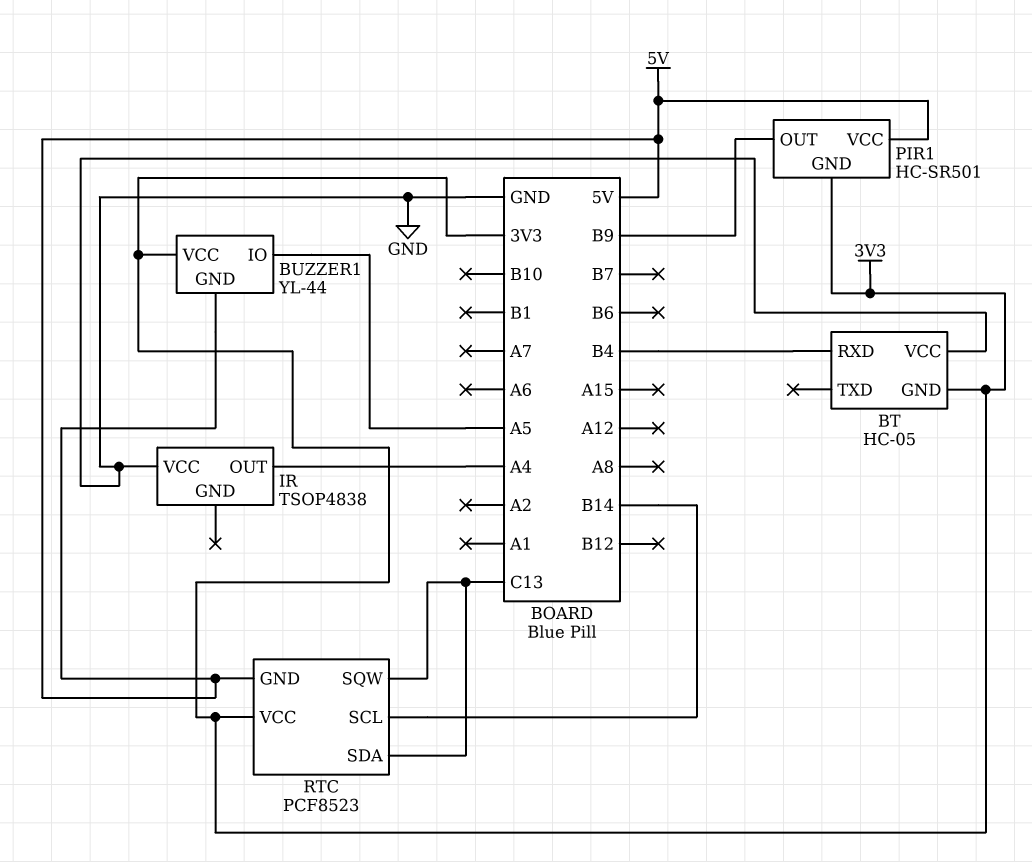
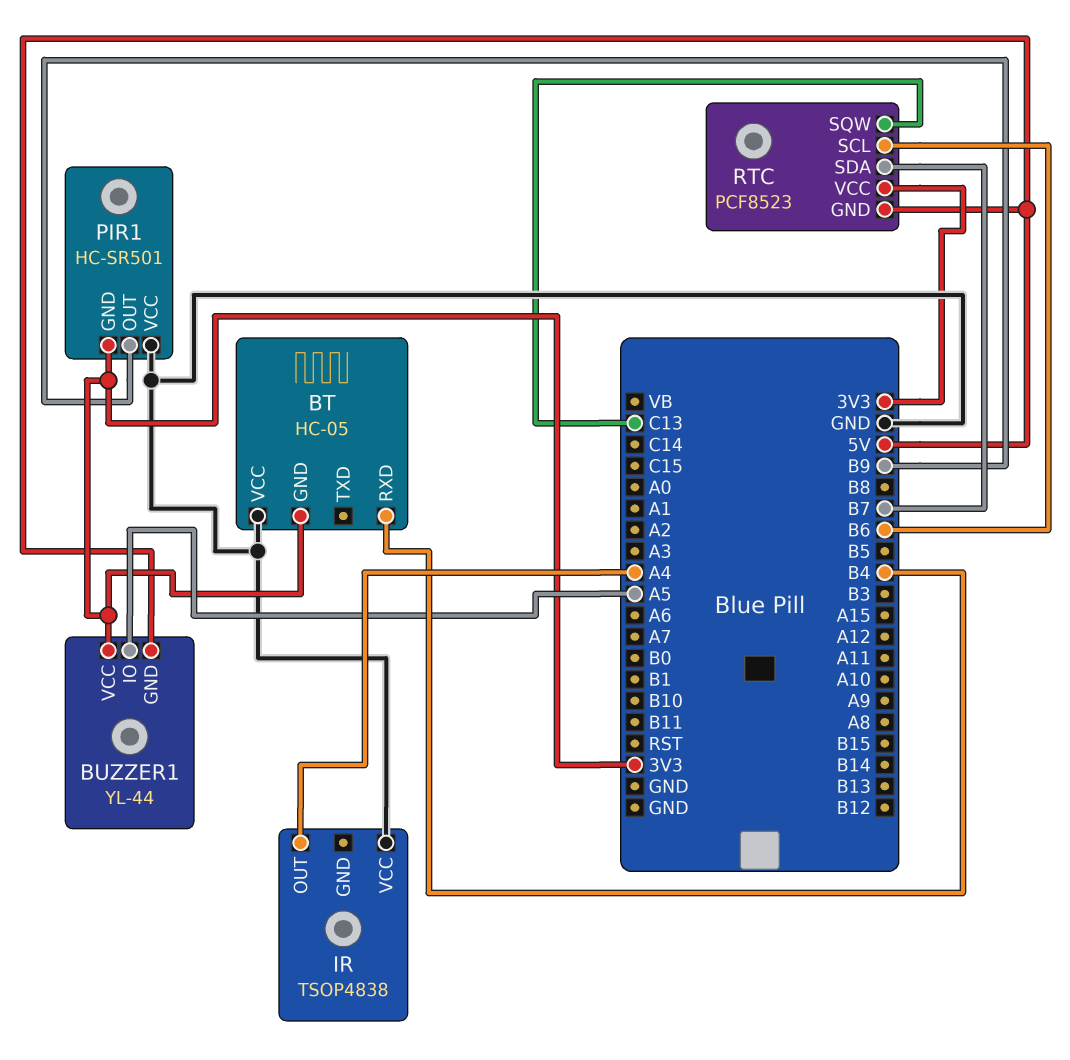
PIR1 pin VCC: 5V -> GND
RTC pin SCL: B14 -> B6
RTC pin SDA: C13 -> B7

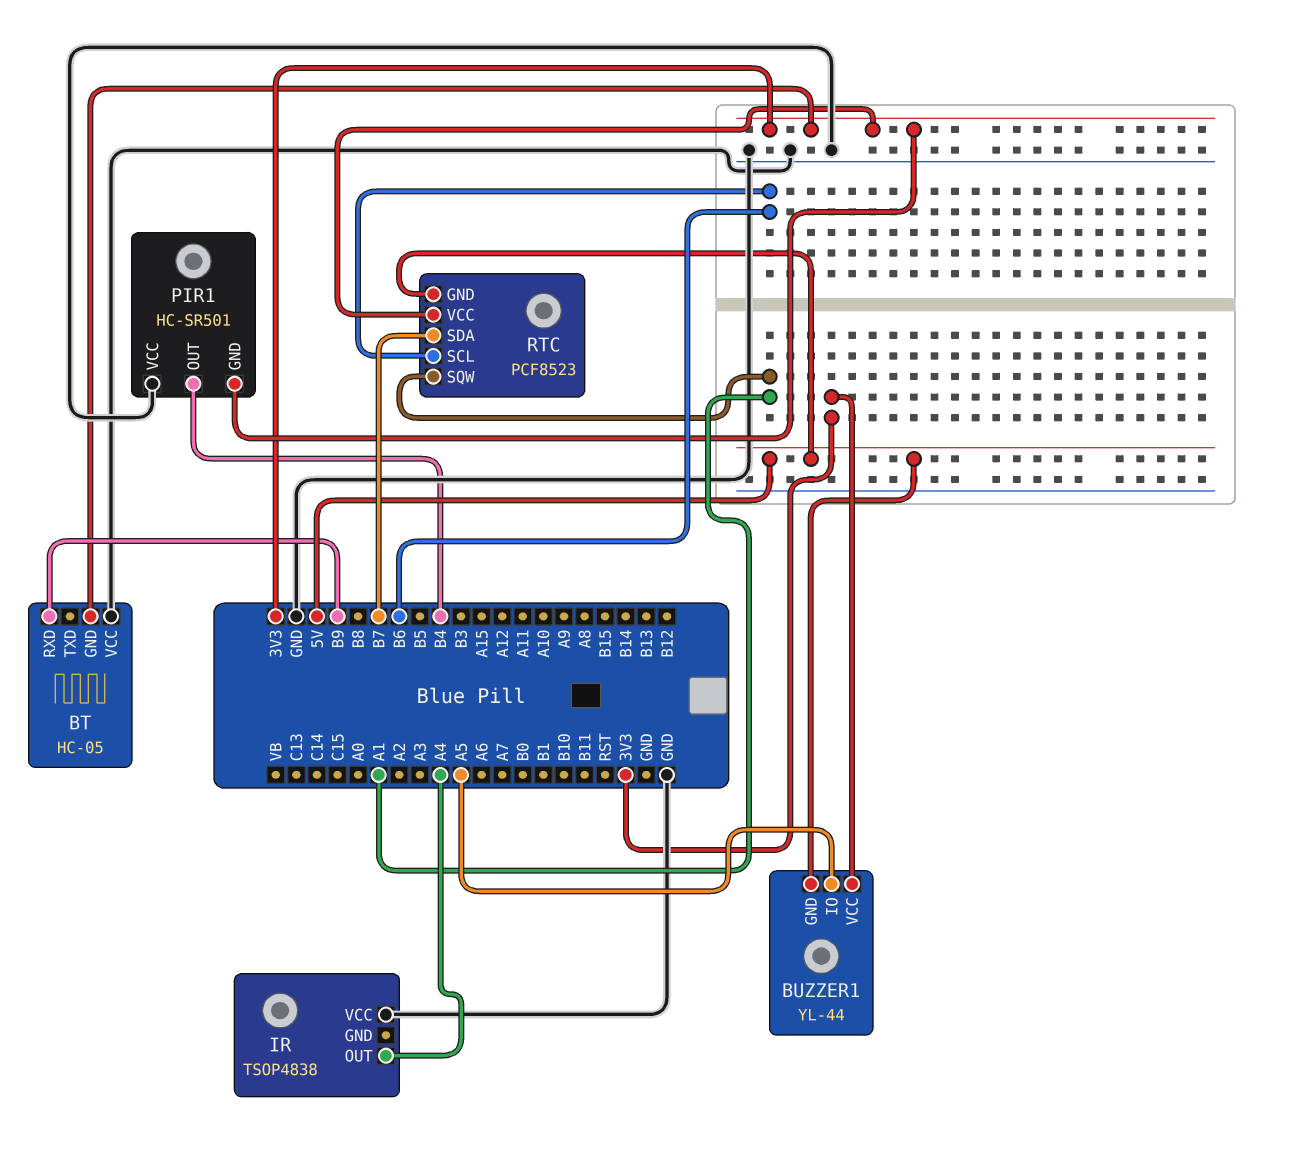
BT pin RXD: B4 -> B9
PIR1 pin OUT: B9 -> B4
RTC pin SQW: C13 -> A1

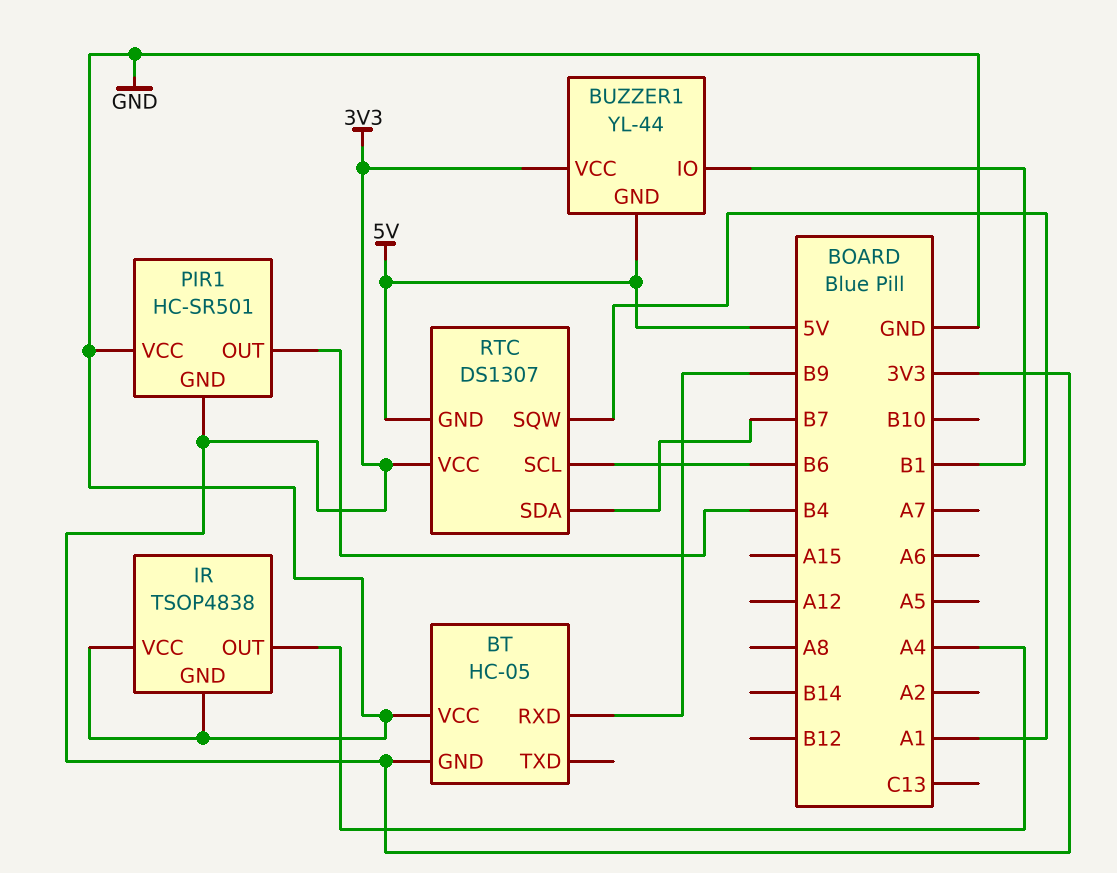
BUZZER1 pin IO: A5 -> B1
IR pin GND: none -> GND
RTC: PCF8523 -> DS1307

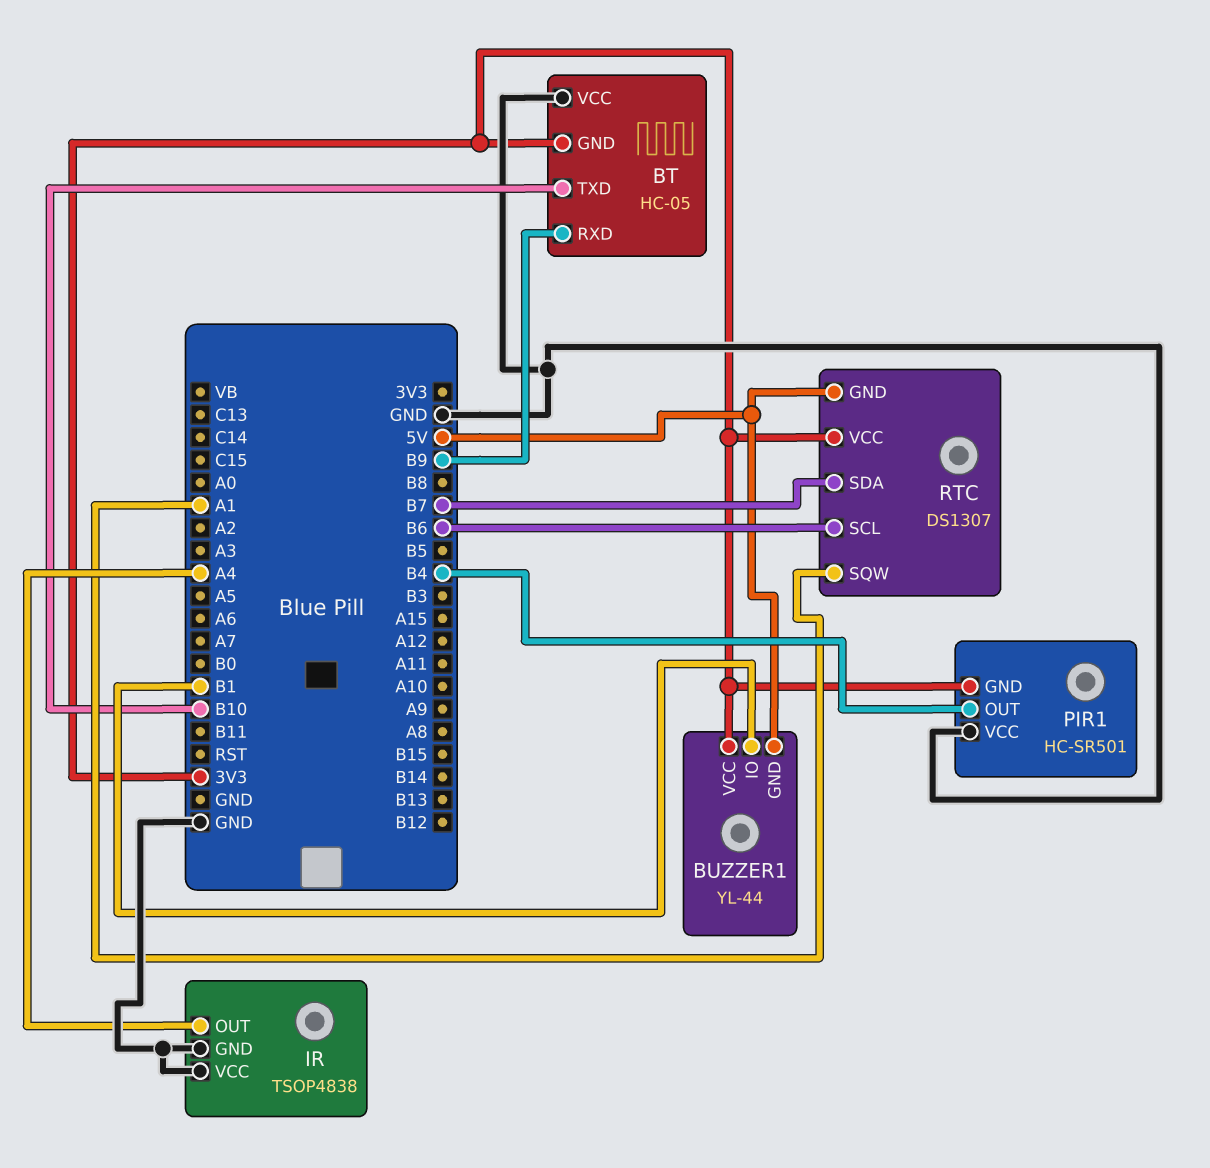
BT pin TXD: none -> B10

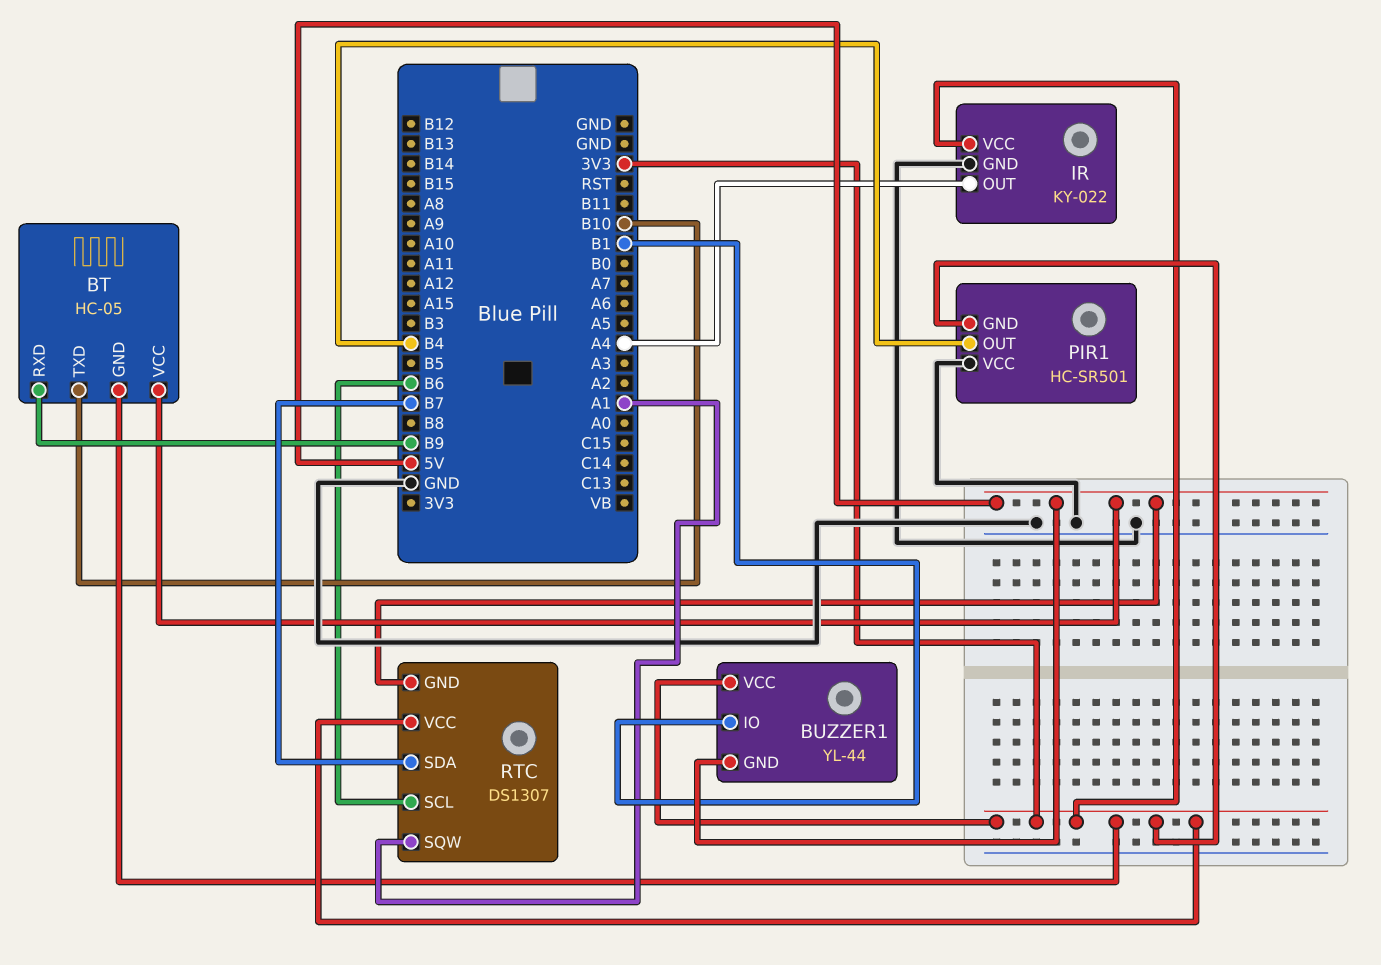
BT pin VCC: GND -> 5V
IR: TSOP4838 -> KY-022
IR pin VCC: GND -> 3V3

